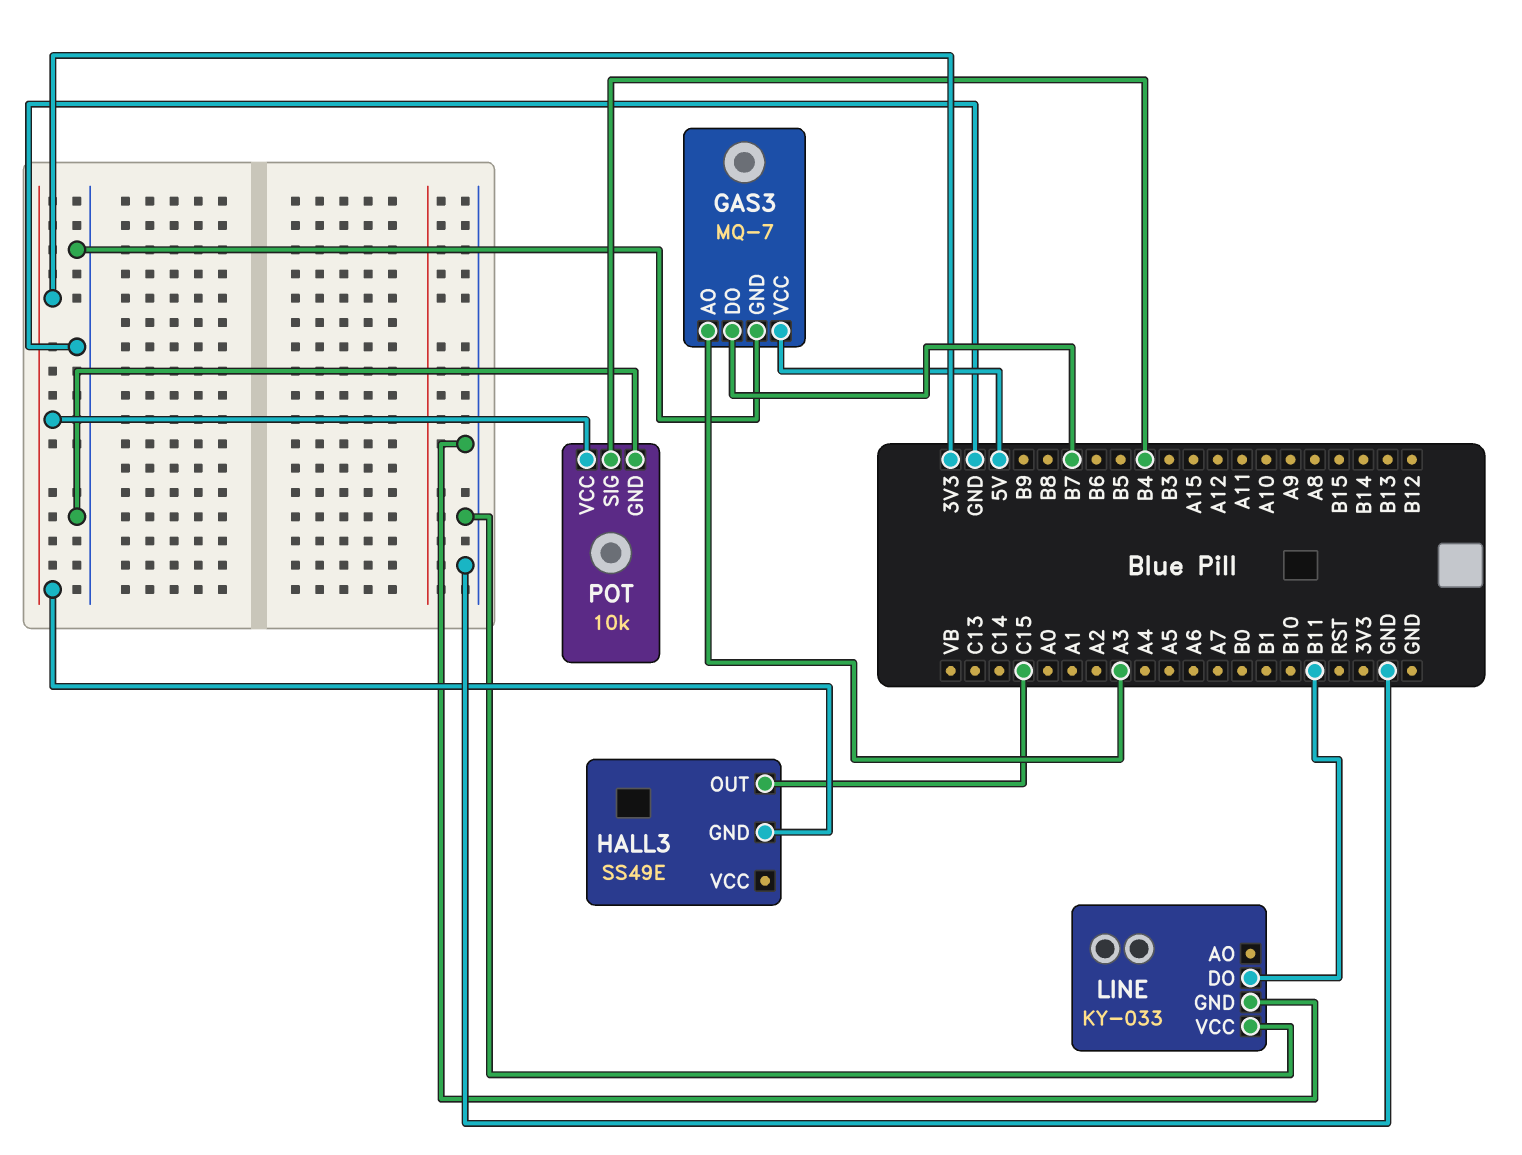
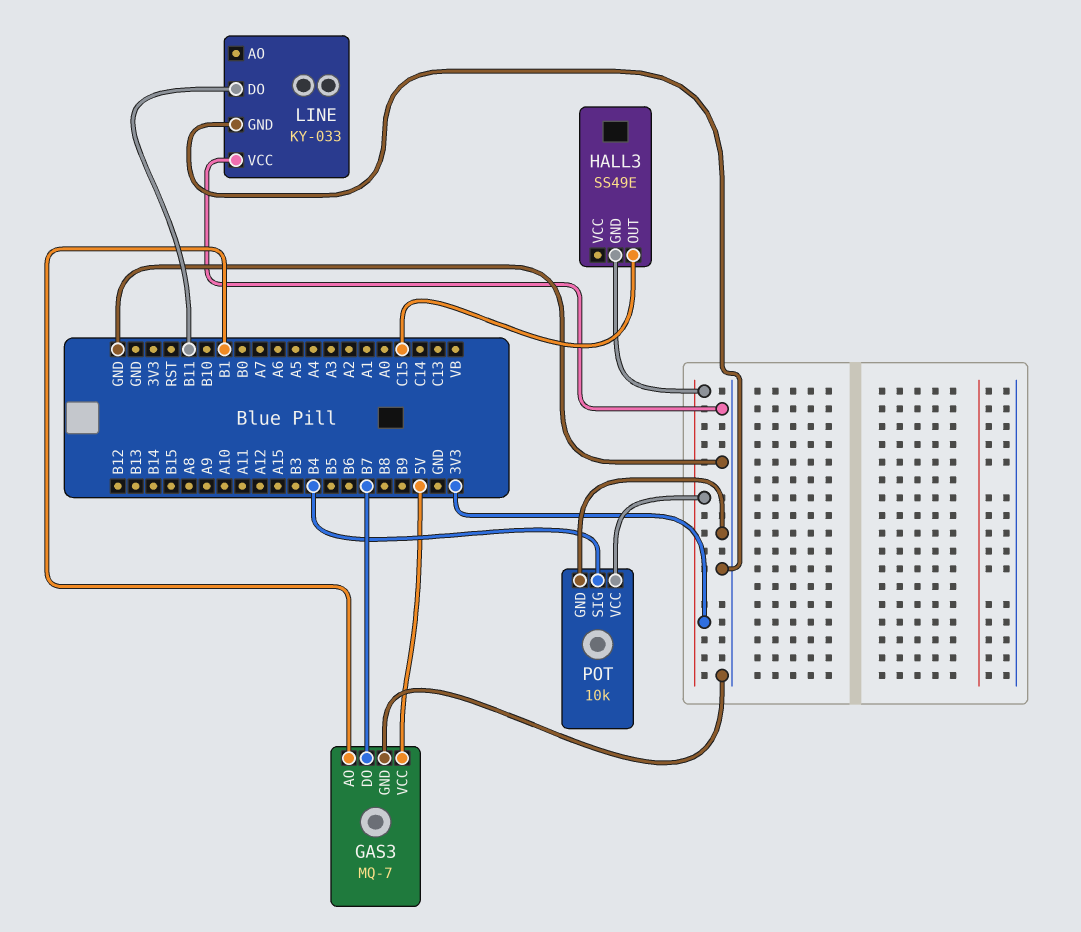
GAS3 pin AO: A3 -> B1

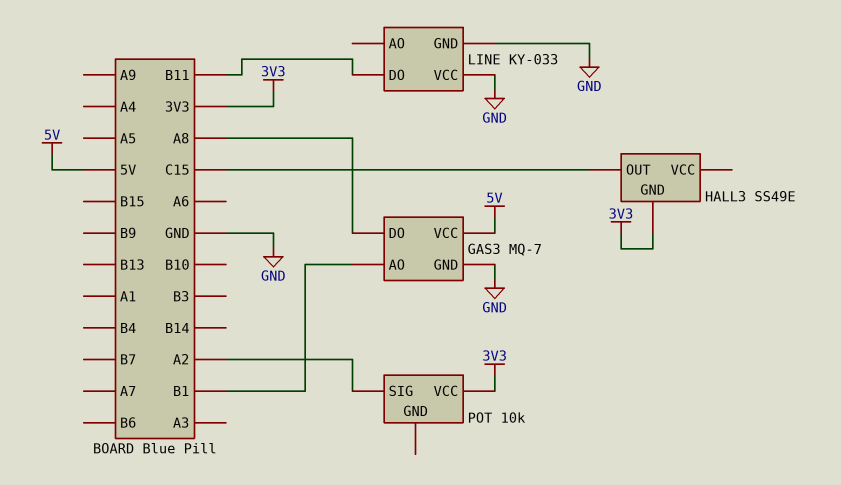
GAS3 pin DO: B7 -> A8
POT pin GND: GND -> none
POT pin SIG: B4 -> A2

